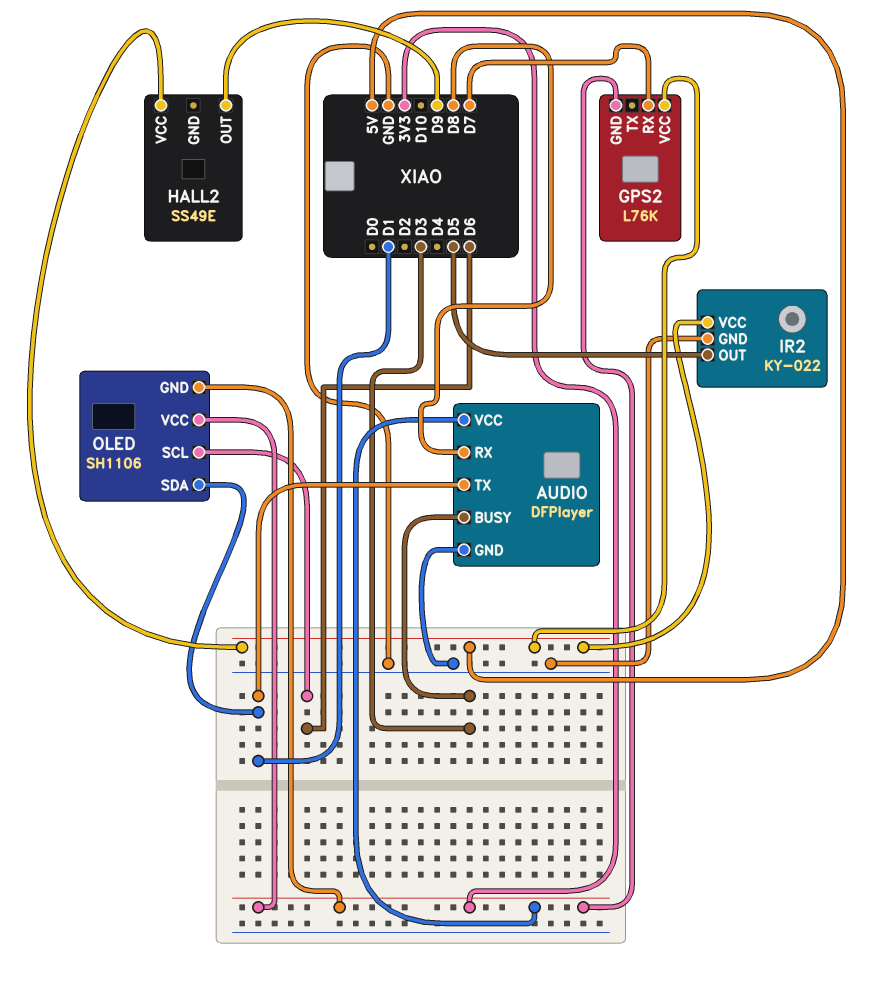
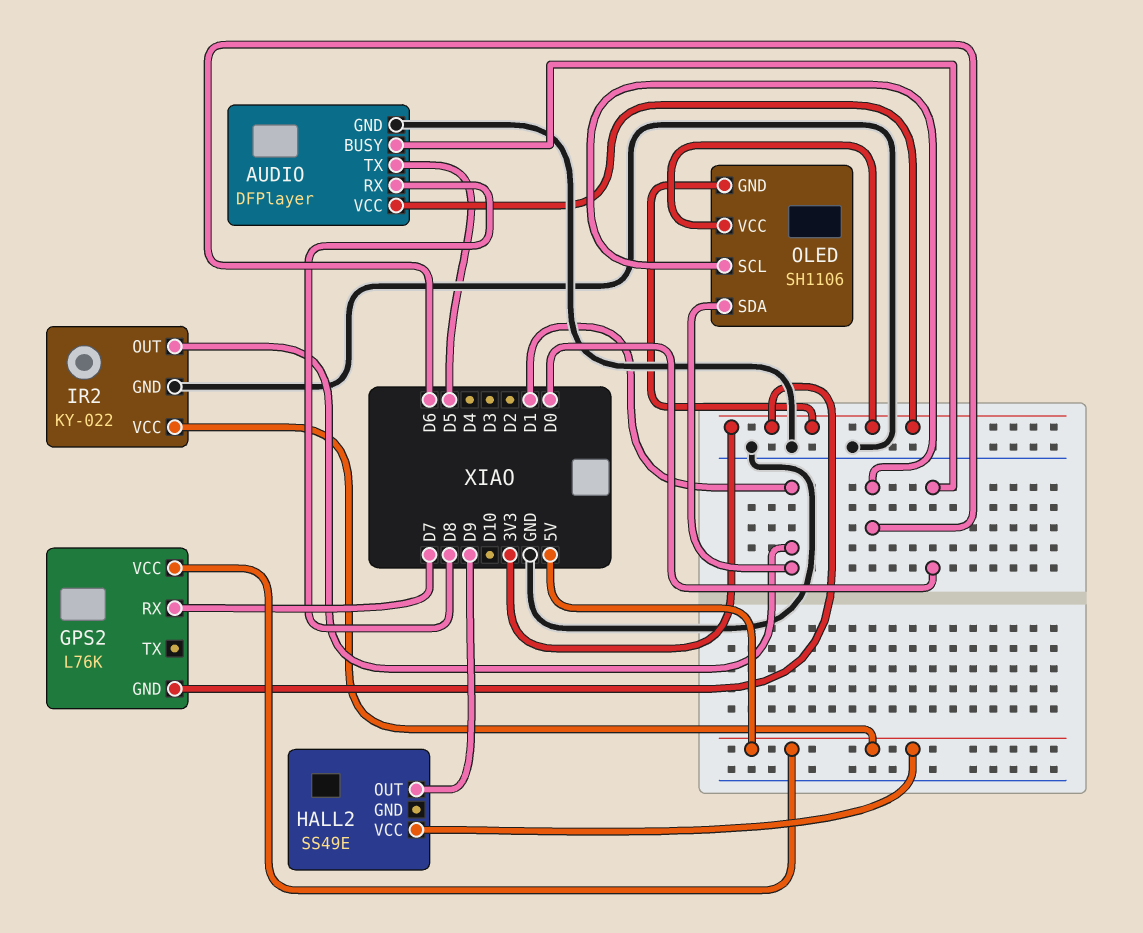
AUDIO pin BUSY: D3 -> D0
AUDIO pin TX: D1 -> D5
IR2 pin OUT: D5 -> D1

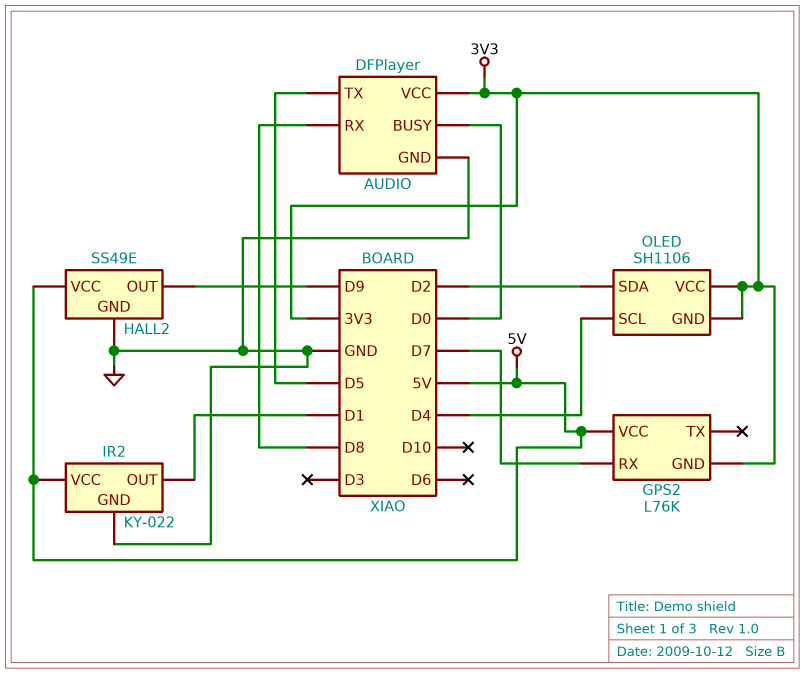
HALL2 pin GND: none -> GND
OLED pin SCL: D6 -> D4
OLED pin SDA: D1 -> D2

